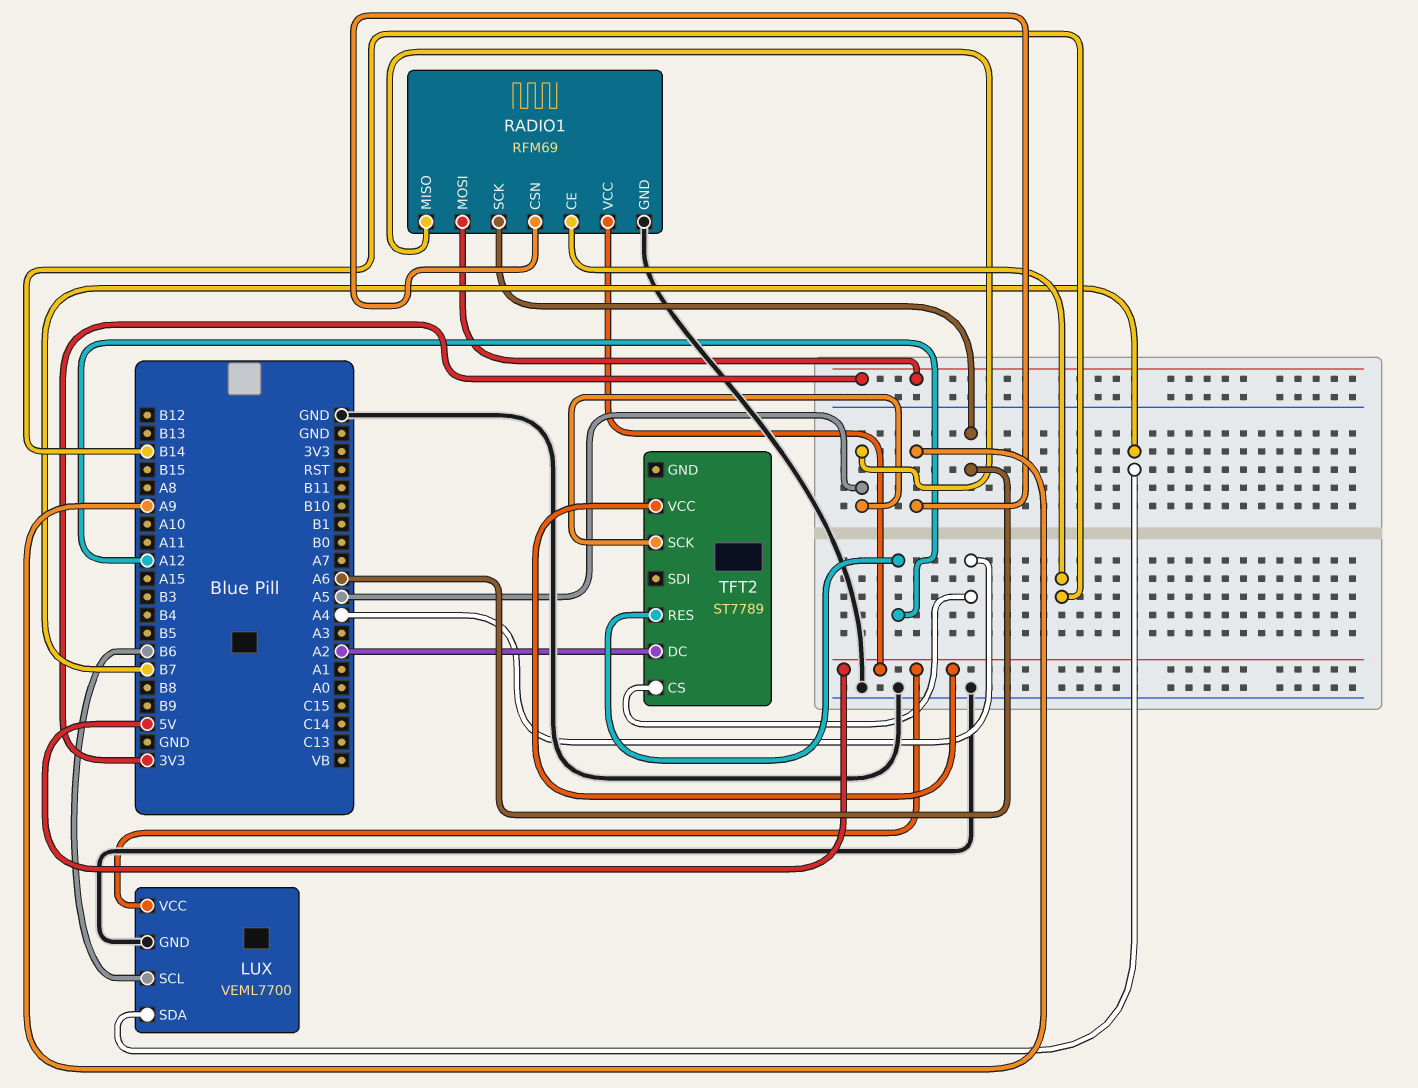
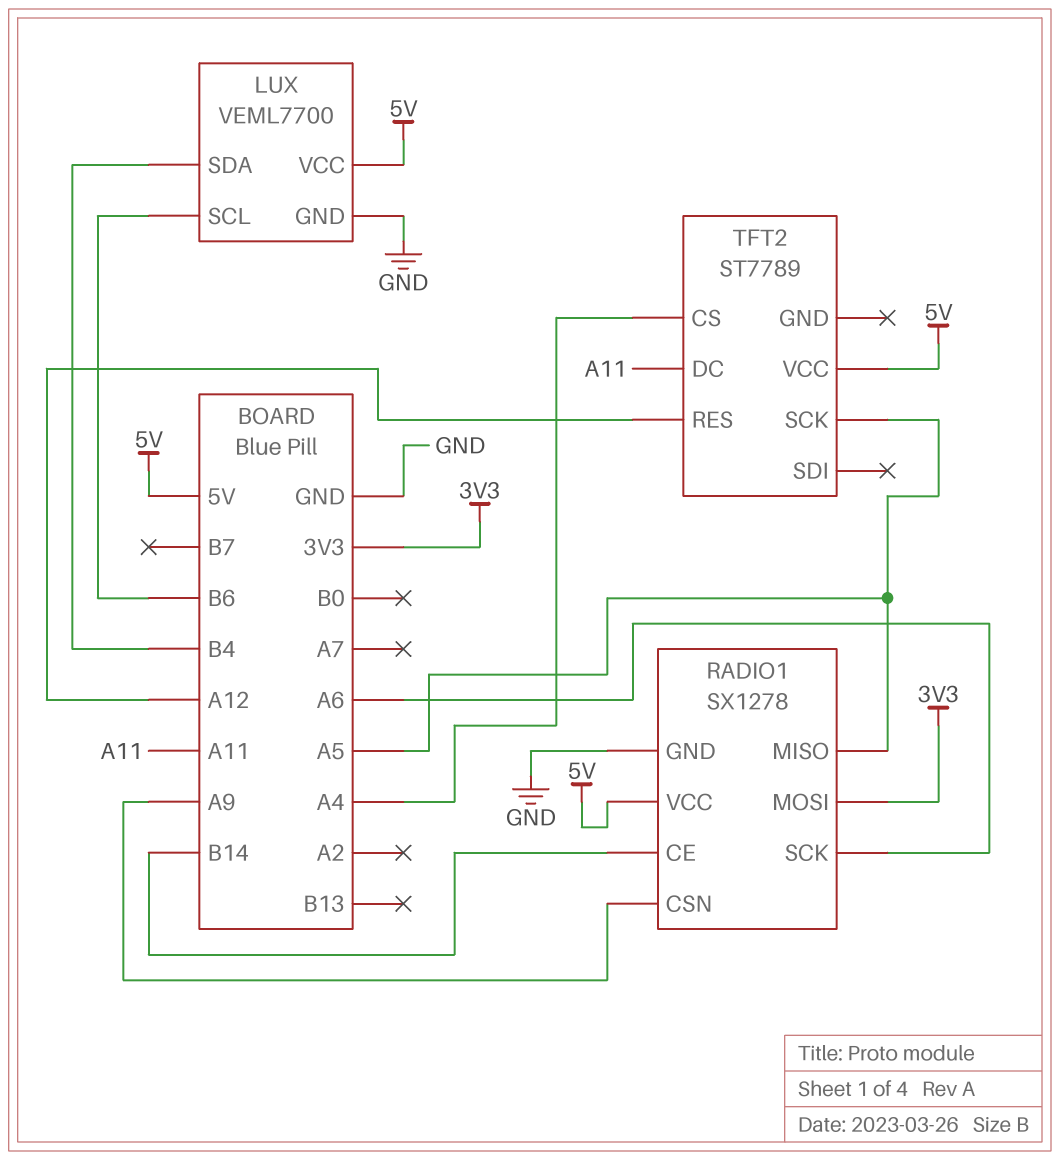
LUX pin SDA: B7 -> B4
RADIO1: RFM69 -> SX1278
TFT2 pin DC: A2 -> A11

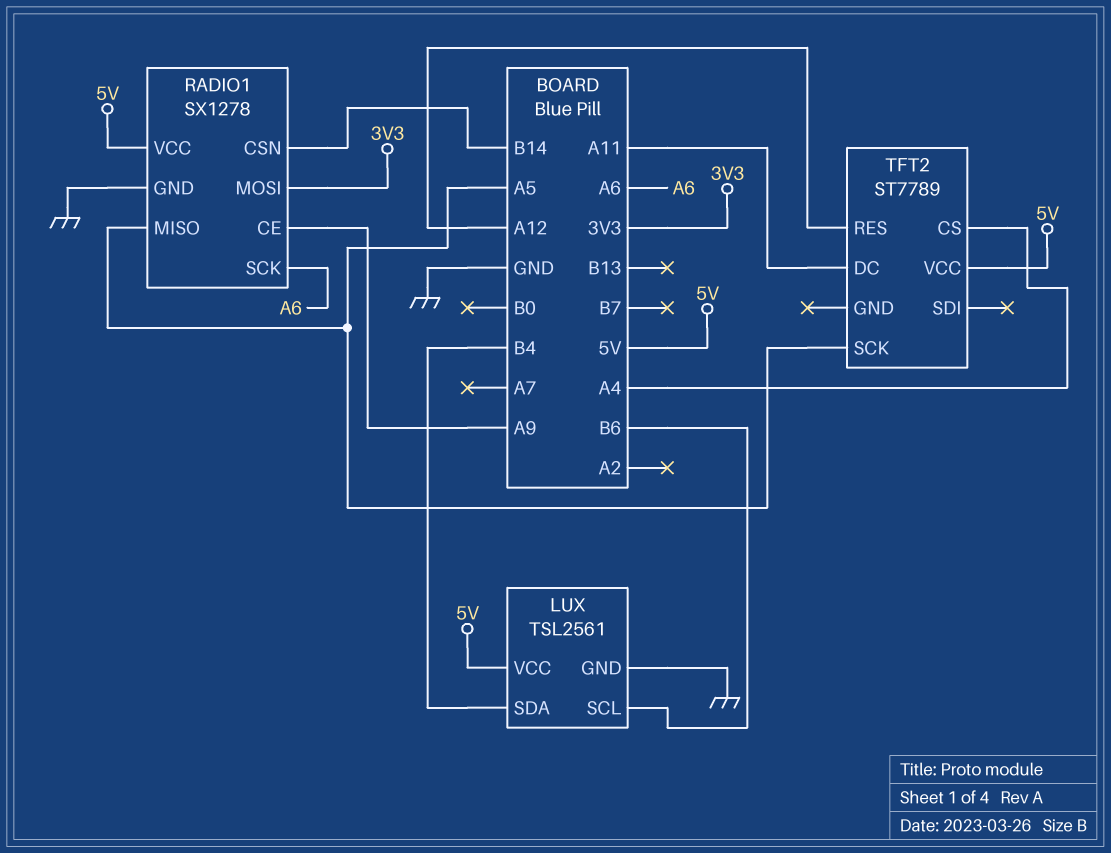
LUX: VEML7700 -> TSL2561
RADIO1 pin CE: B14 -> A9
RADIO1 pin CSN: A9 -> B14

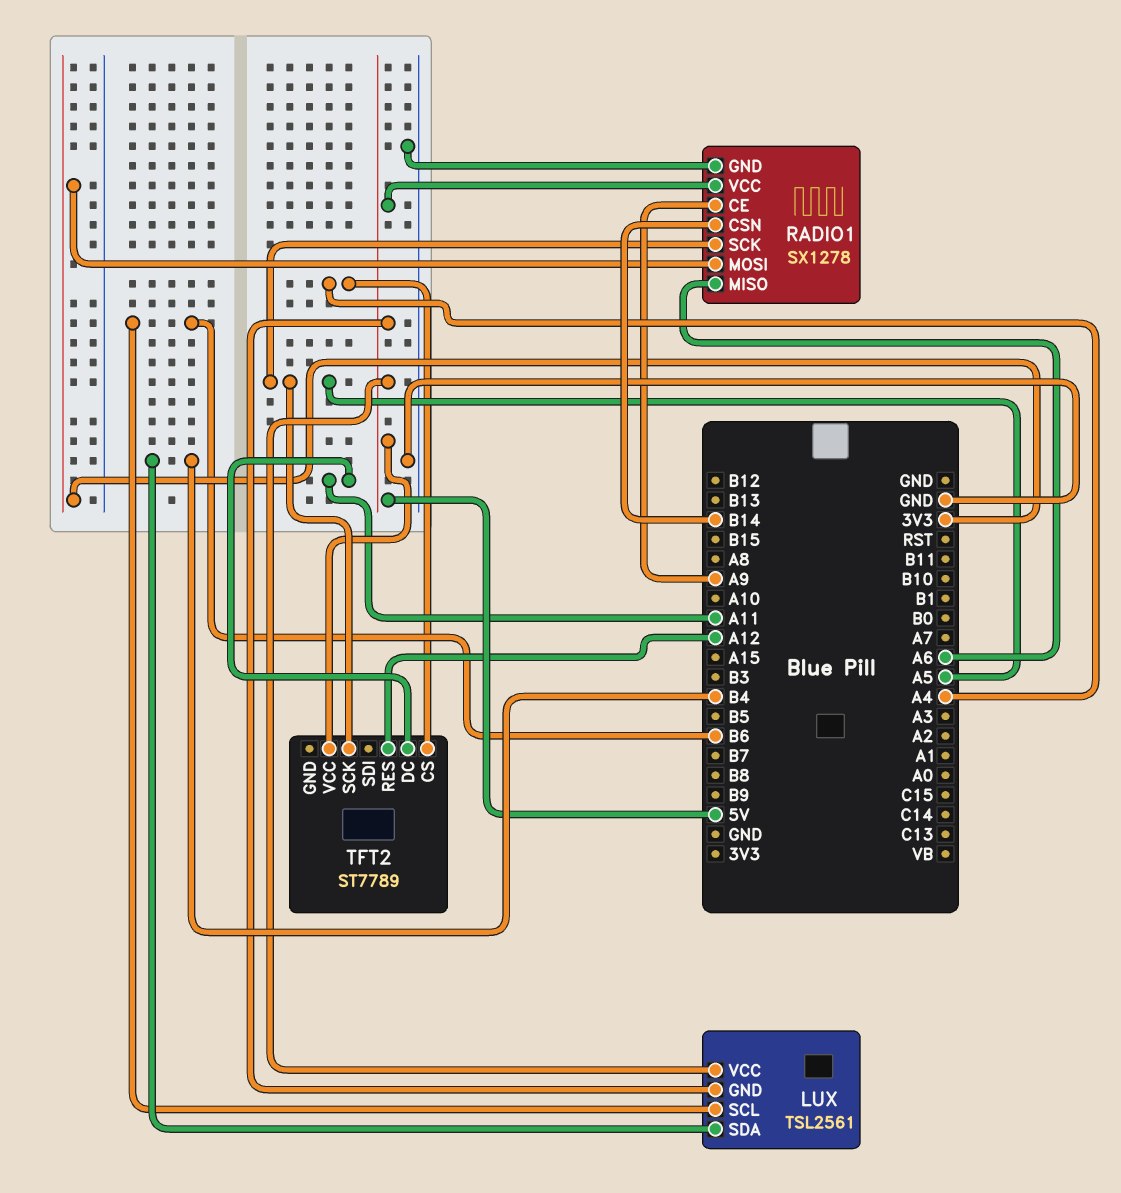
LUX pin GND: GND -> 5V
RADIO1 pin MISO: A5 -> A6
RADIO1 pin SCK: A6 -> A5

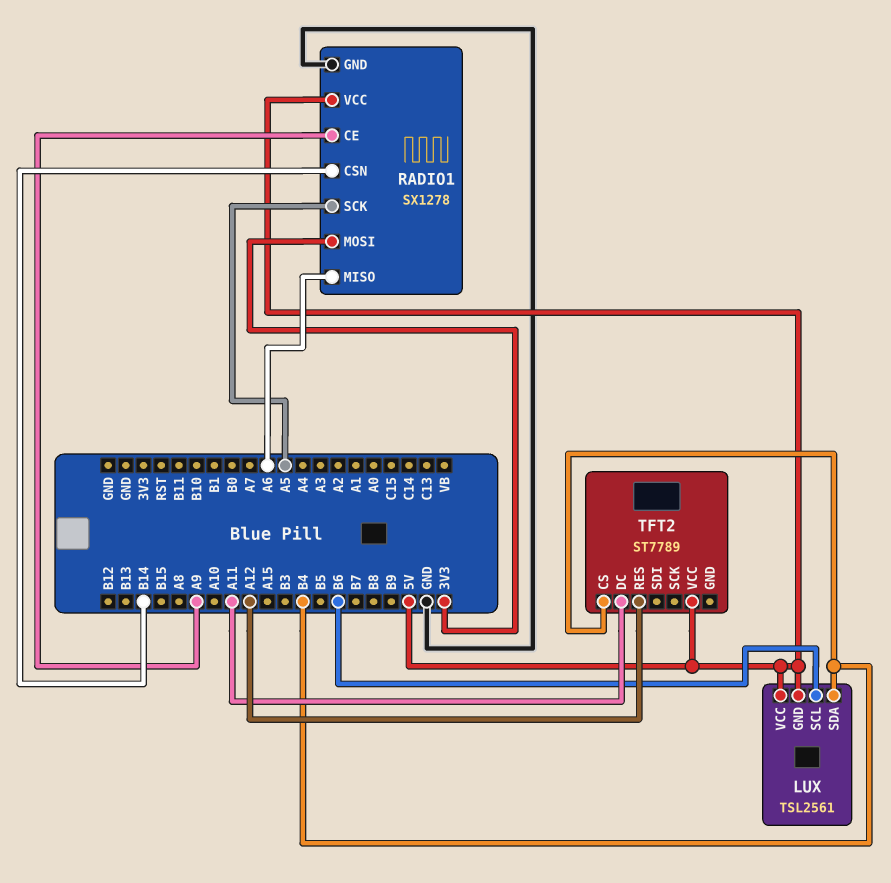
TFT2 pin CS: A4 -> B4
TFT2 pin SCK: A5 -> none

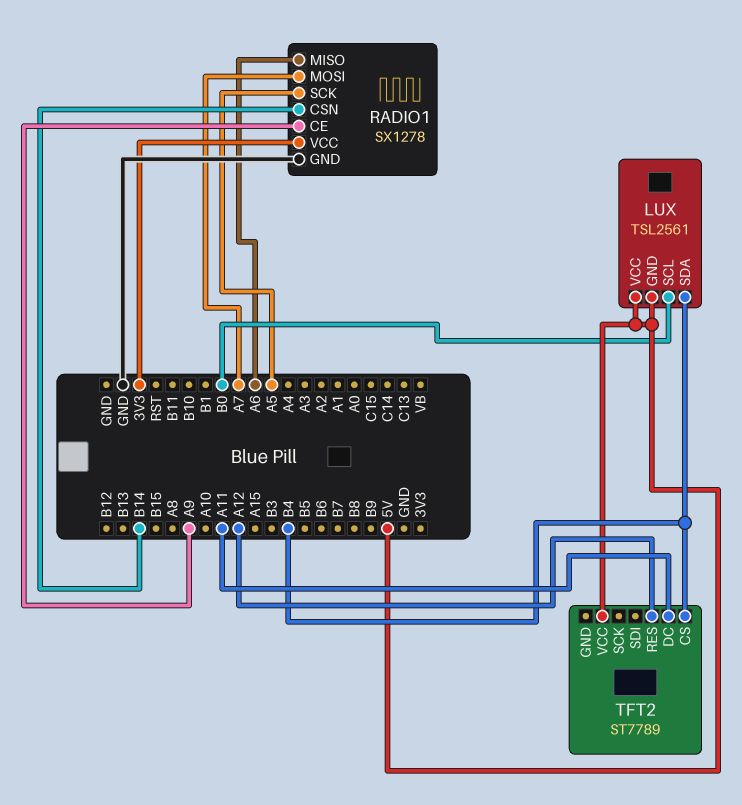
LUX pin SCL: B6 -> B0
RADIO1 pin MOSI: 3V3 -> A7
RADIO1 pin VCC: 5V -> 3V3

